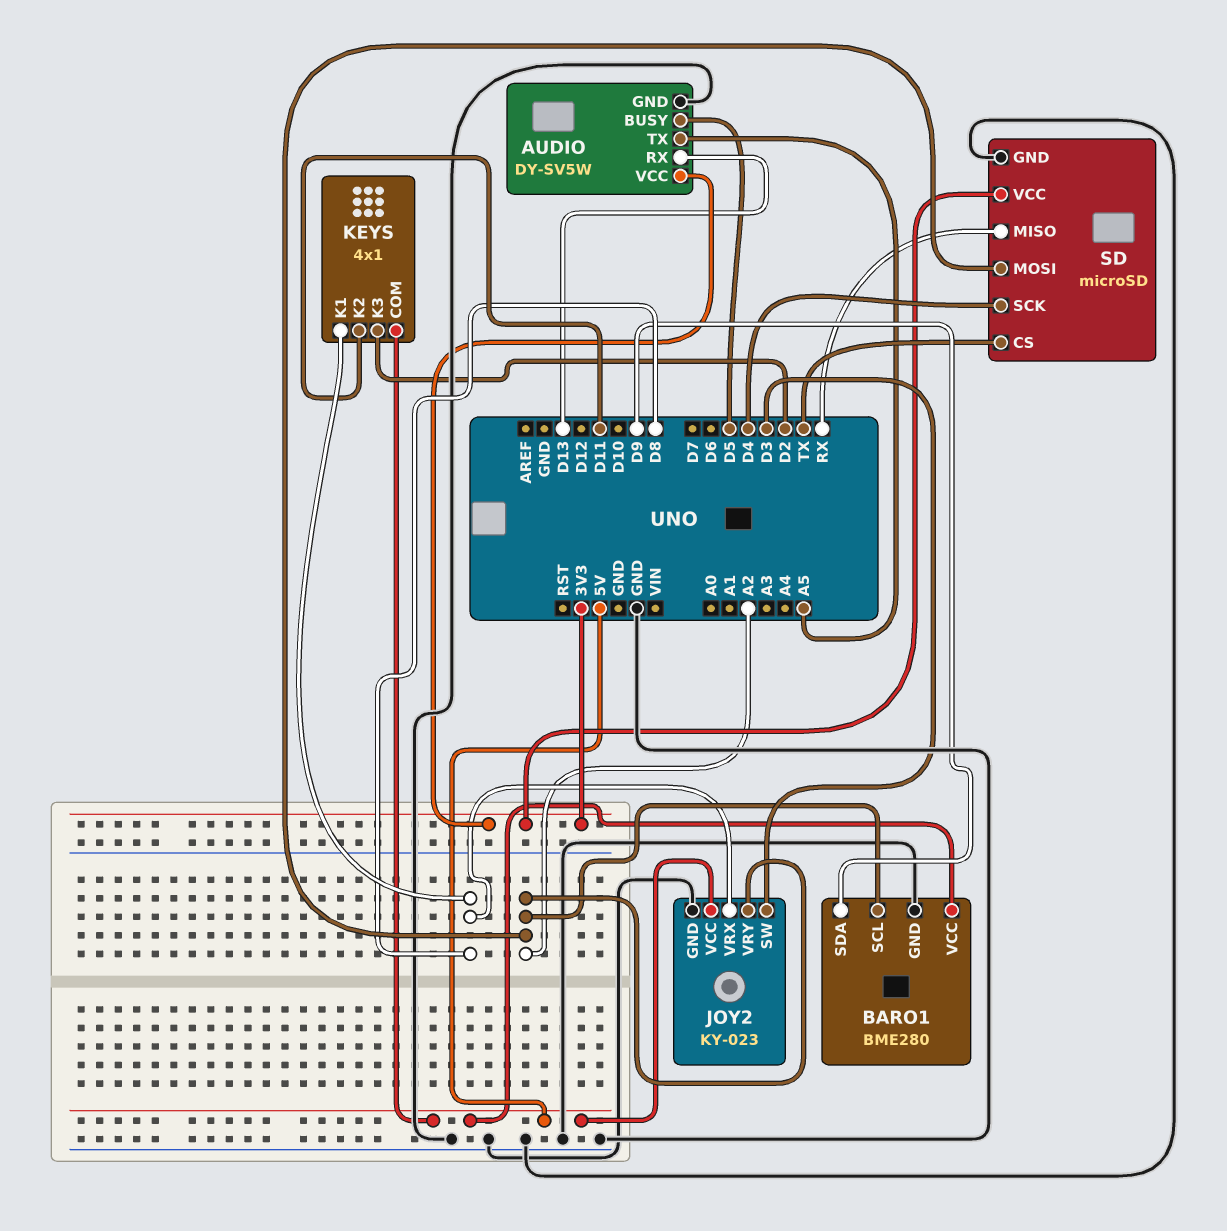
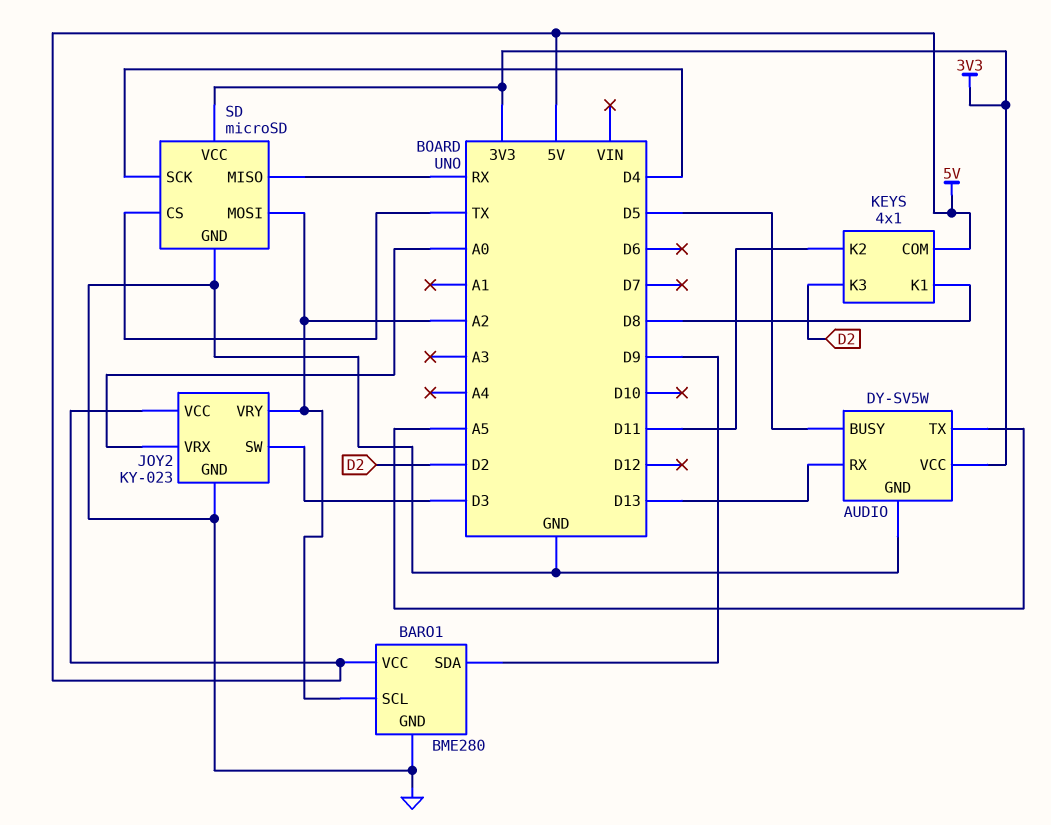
JOY2 pin VRX: D8 -> A0

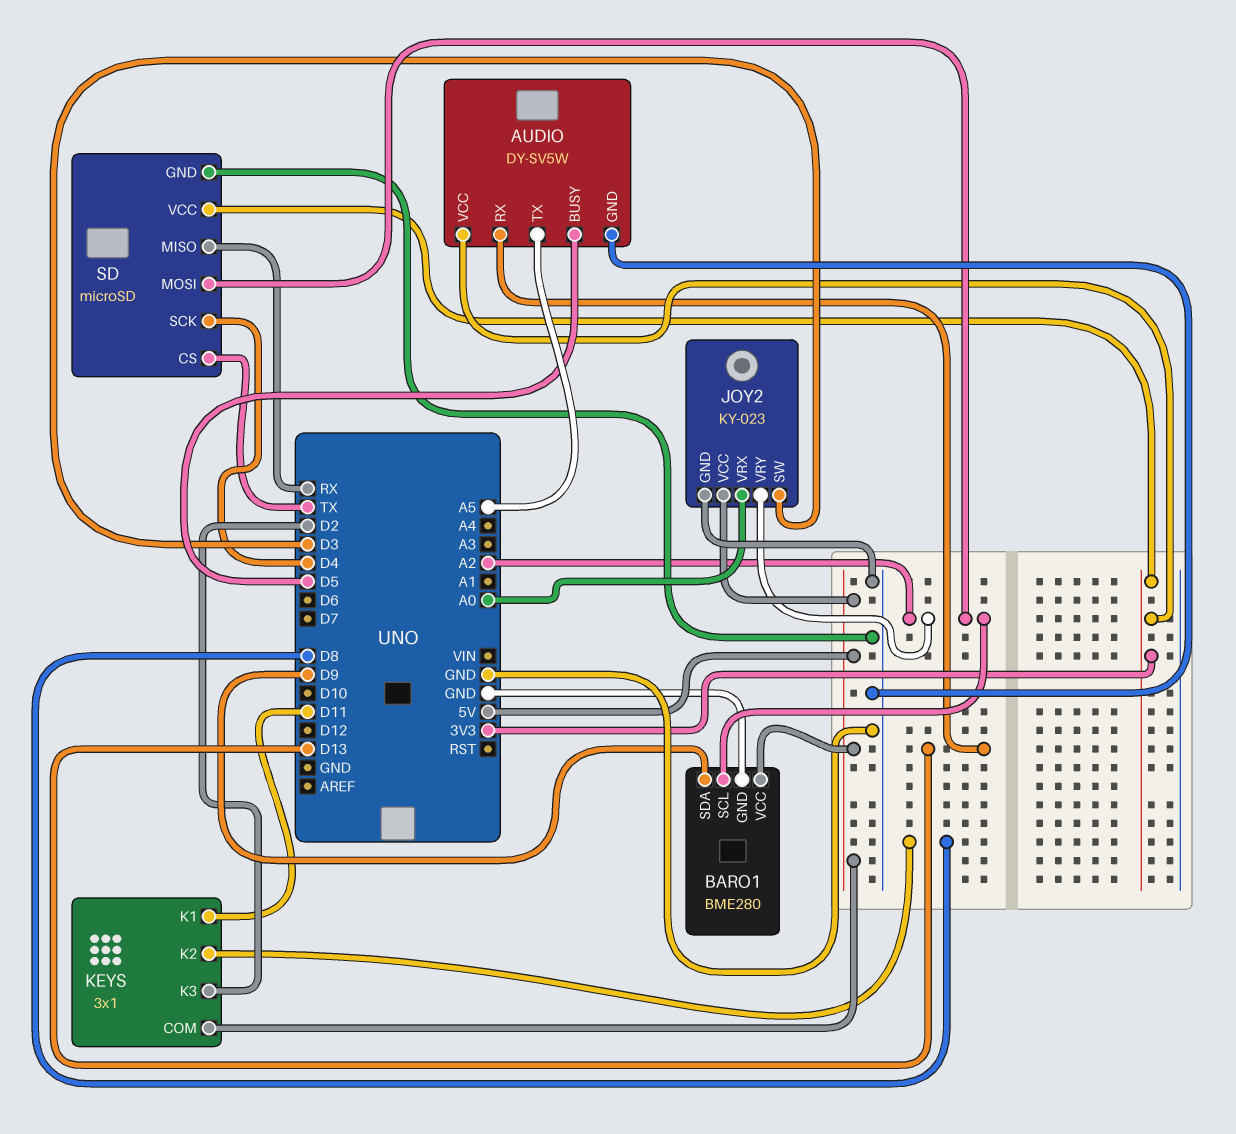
KEYS: 4x1 -> 3x1
KEYS pin K1: D8 -> D11
KEYS pin K2: D11 -> D8

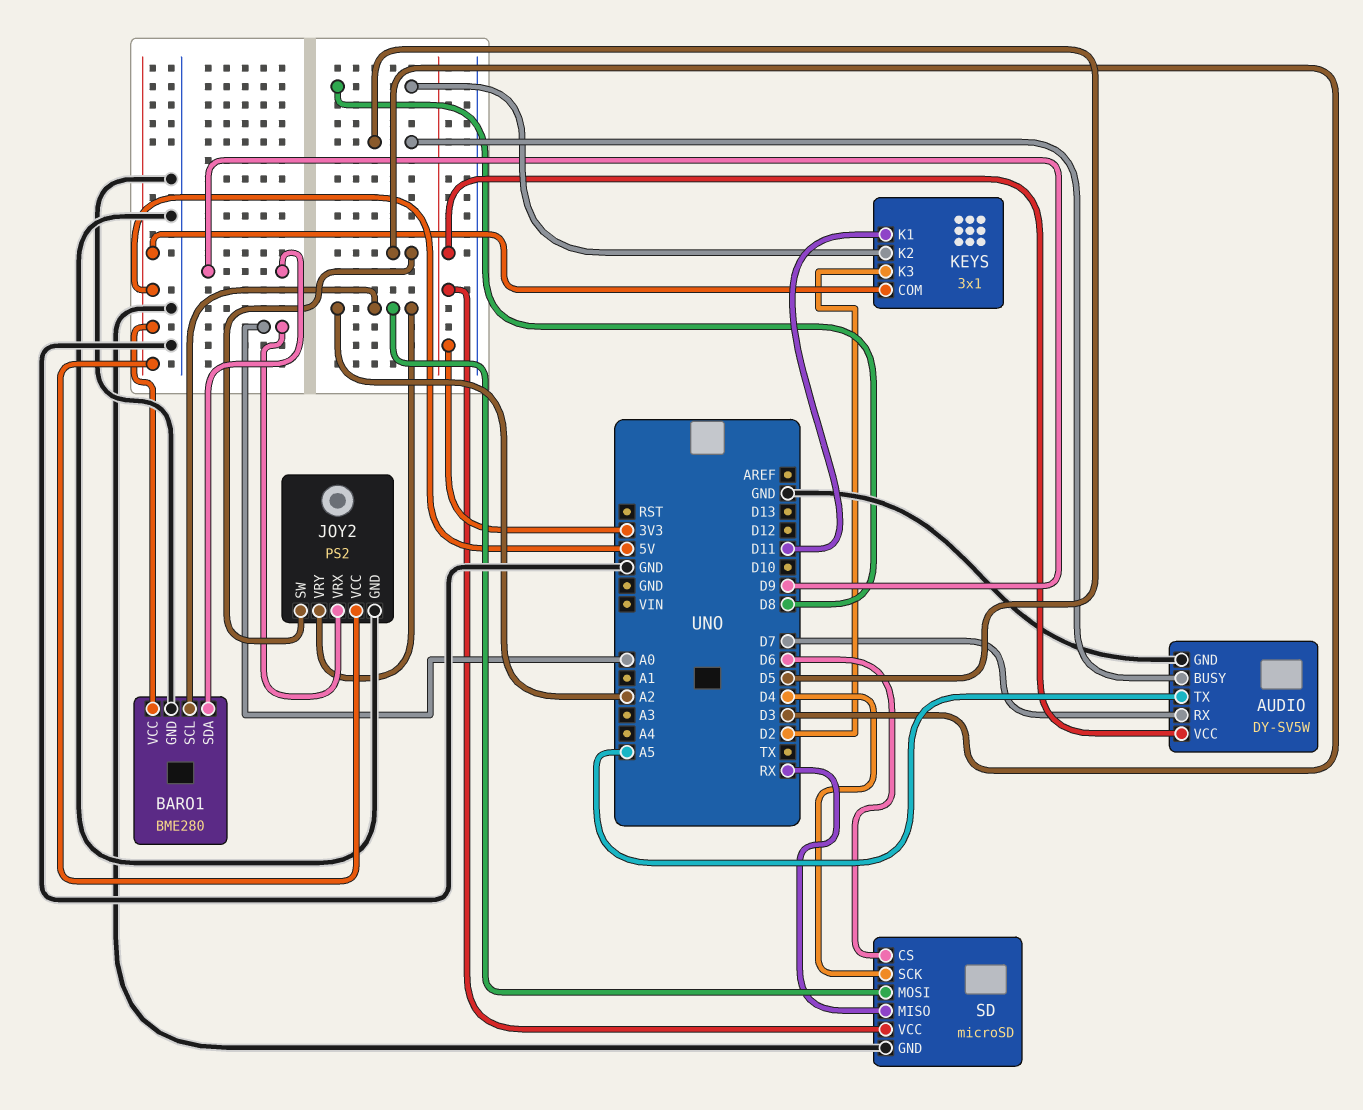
AUDIO pin RX: D13 -> D7
JOY2: KY-023 -> PS2
SD pin CS: TX -> D6

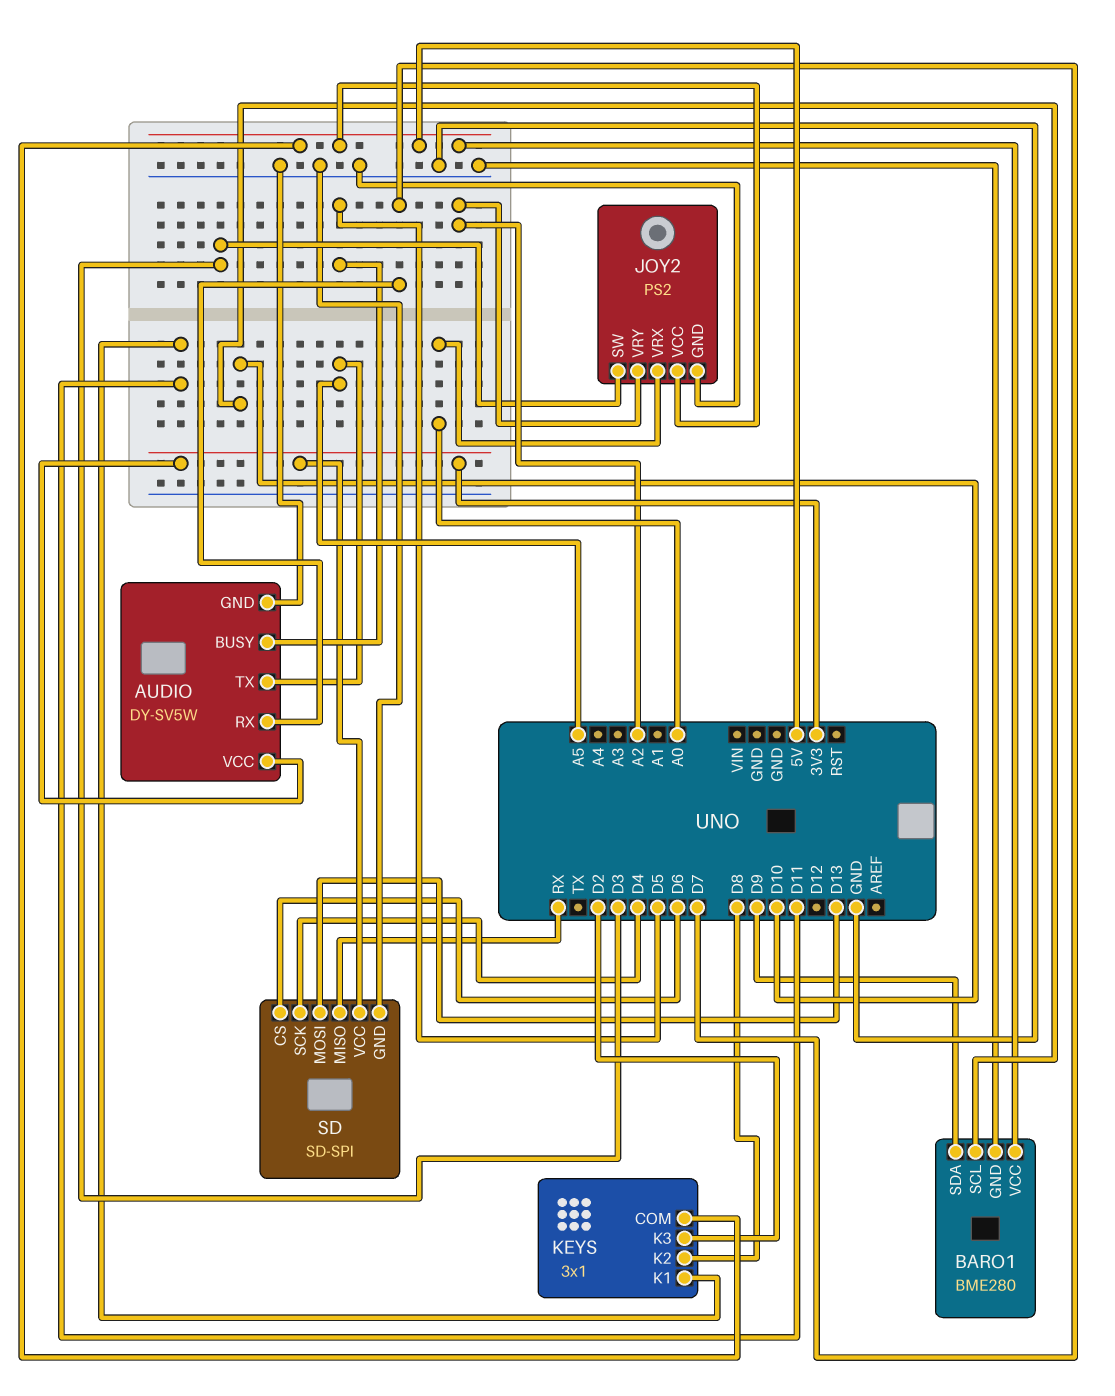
BARO1 pin SCL: A2 -> D10
SD: microSD -> SD-SPI
SD pin MOSI: A2 -> D13

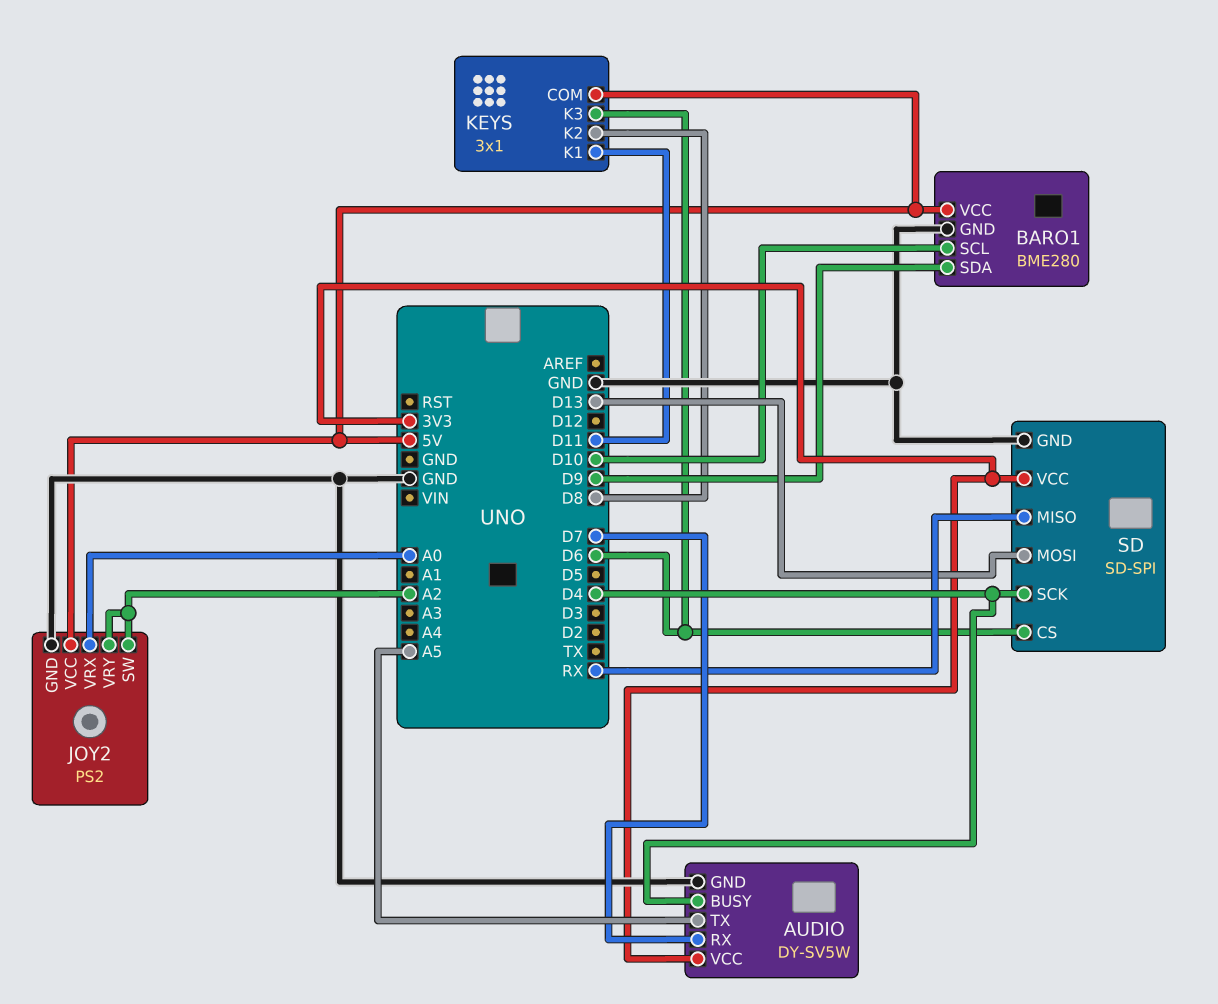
AUDIO pin BUSY: D5 -> D4
JOY2 pin SW: D3 -> A2
KEYS pin K3: D2 -> D6

